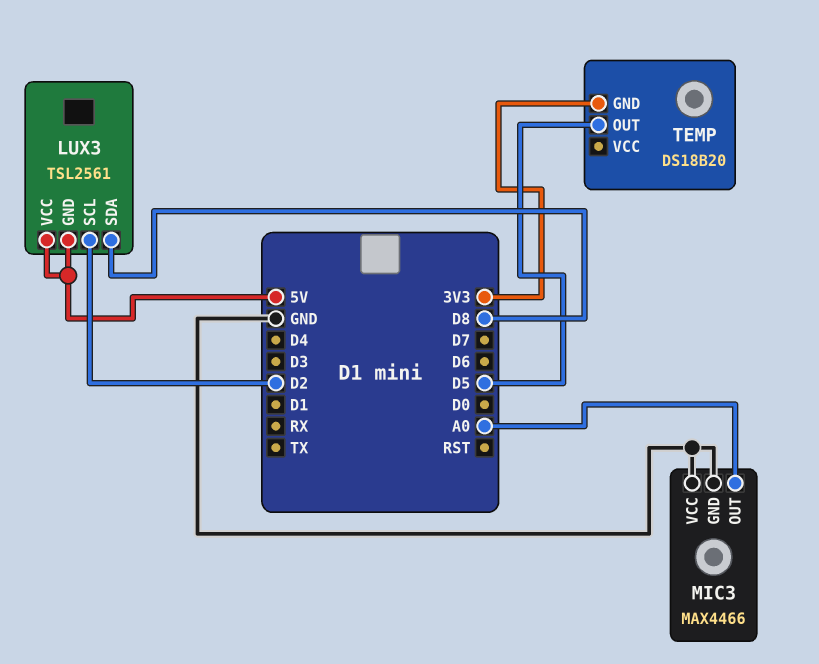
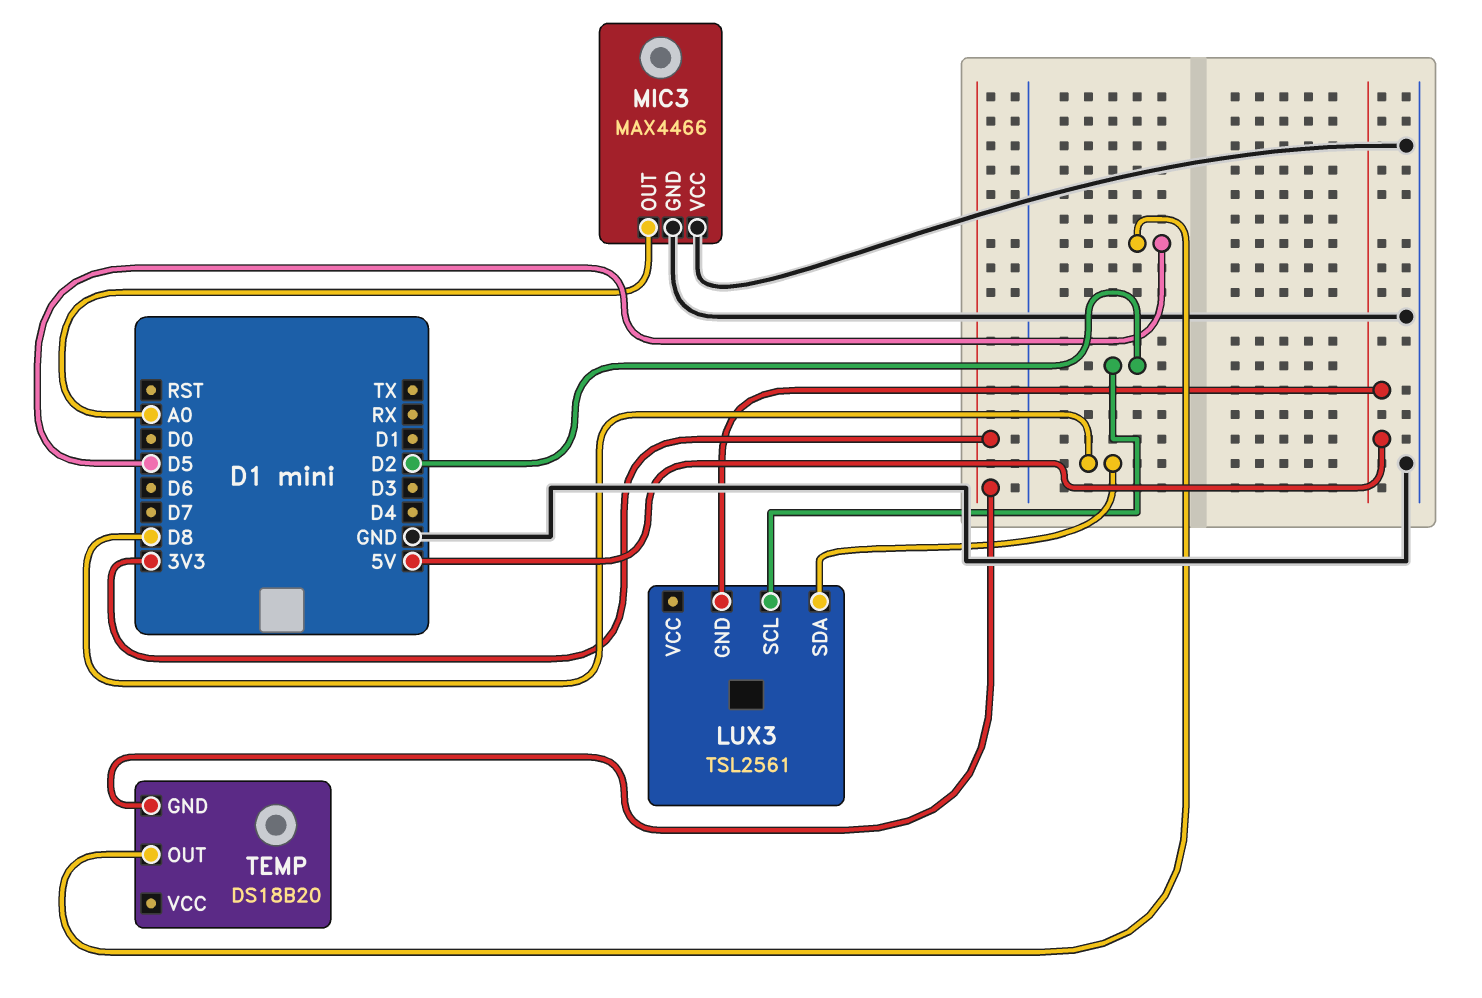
LUX3 pin VCC: 5V -> none

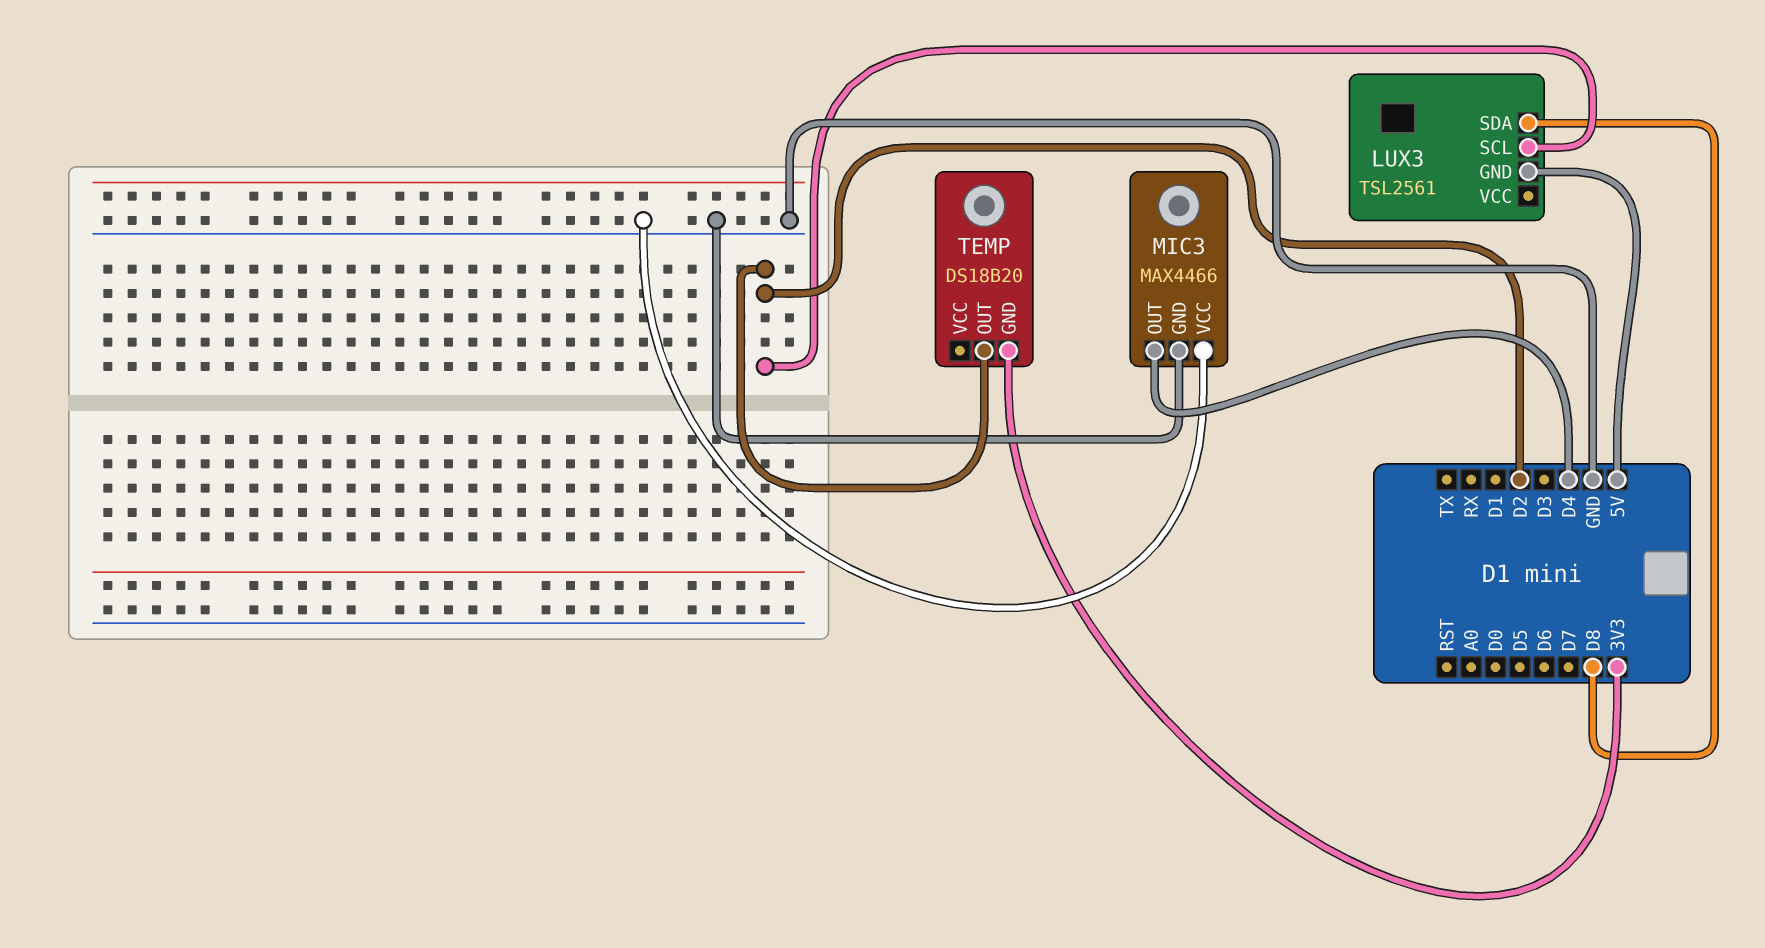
MIC3 pin OUT: A0 -> D4
TEMP pin OUT: D5 -> D2

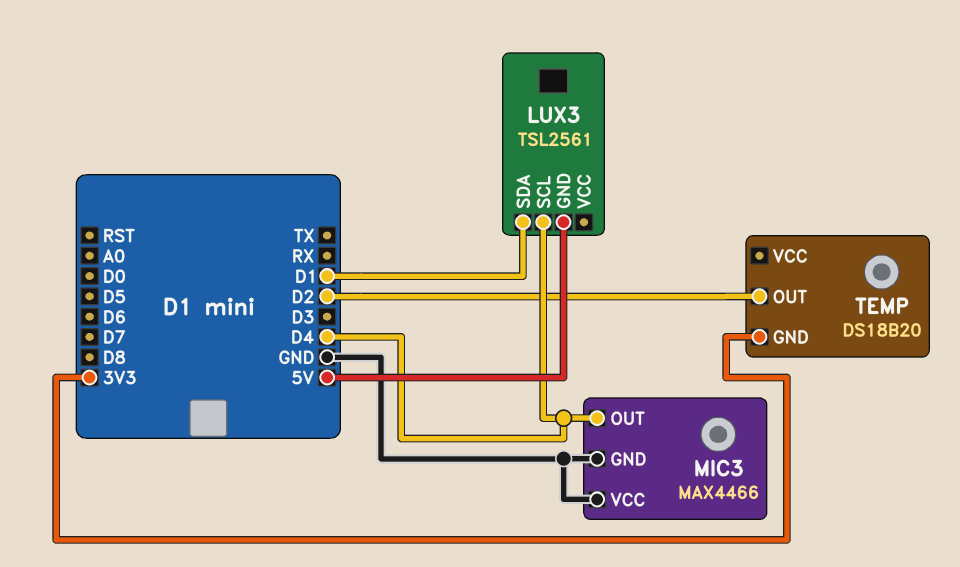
LUX3 pin SCL: D2 -> D4
LUX3 pin SDA: D8 -> D1

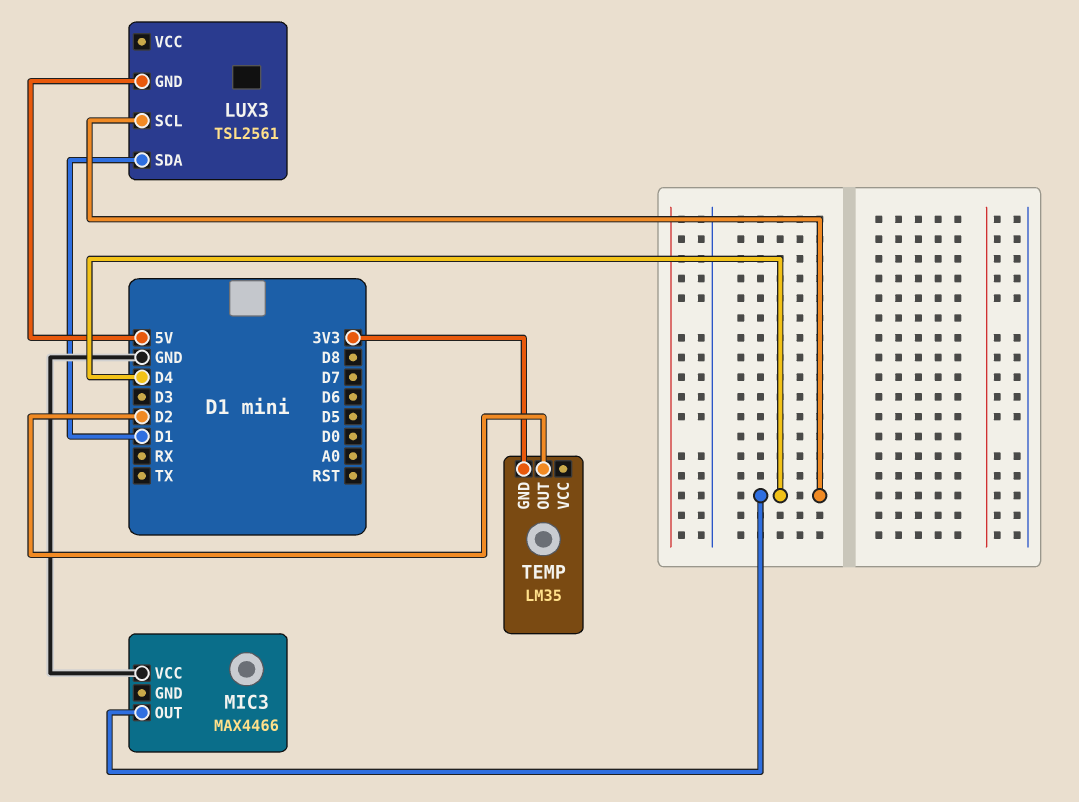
MIC3 pin GND: GND -> none
TEMP: DS18B20 -> LM35

